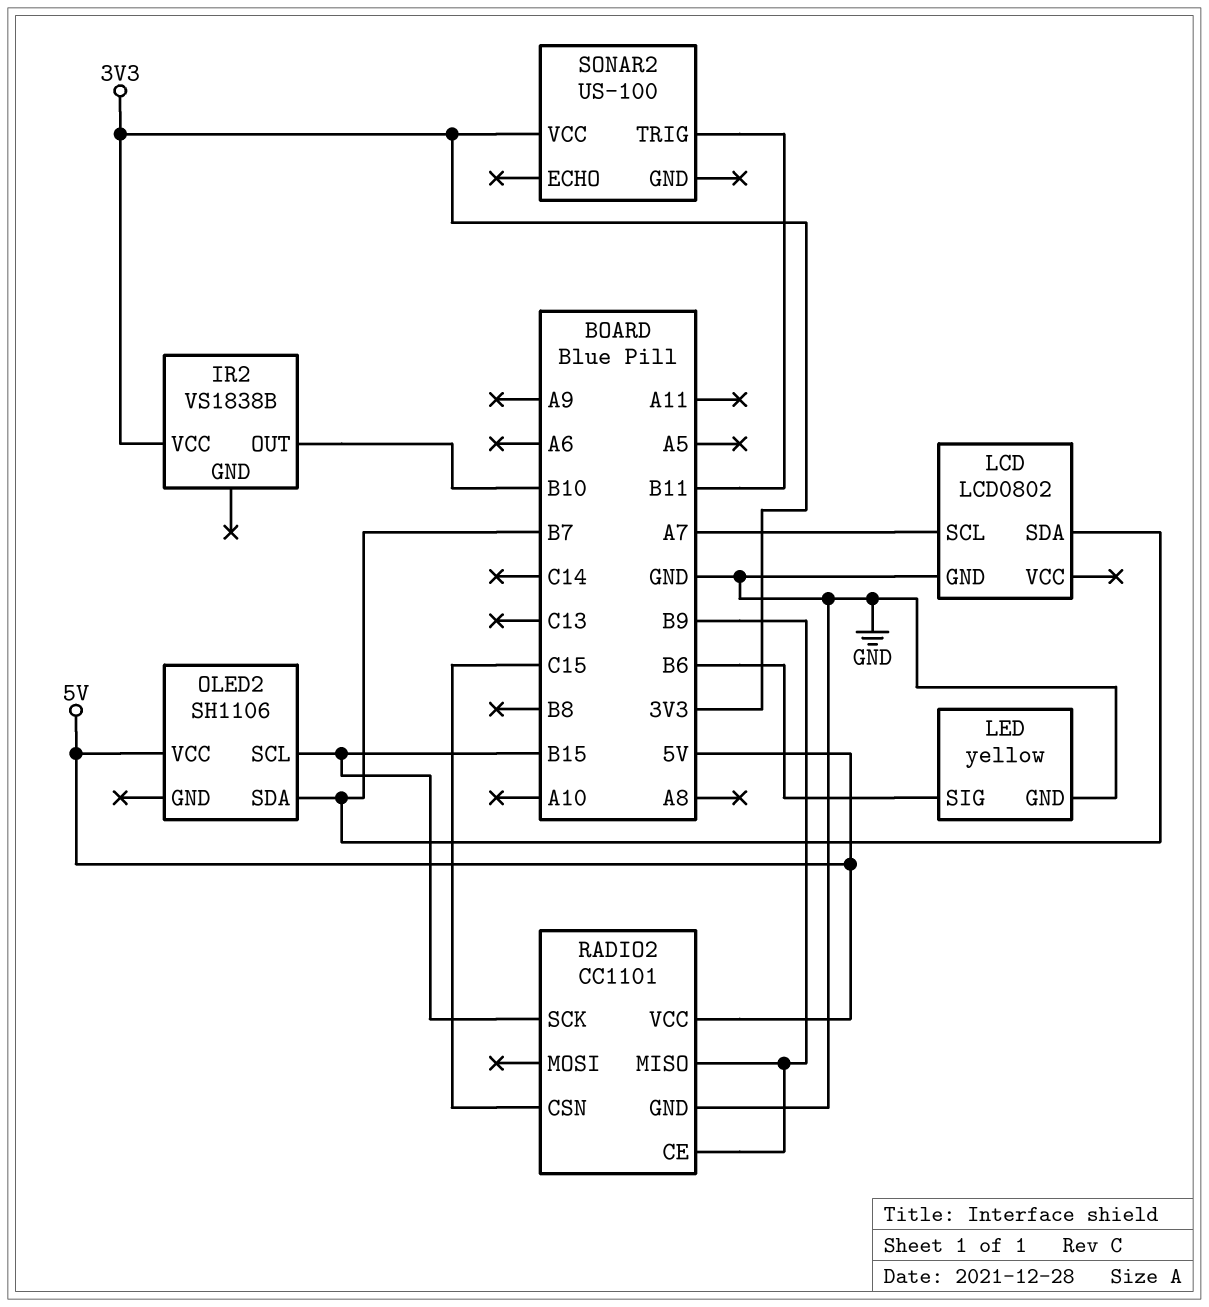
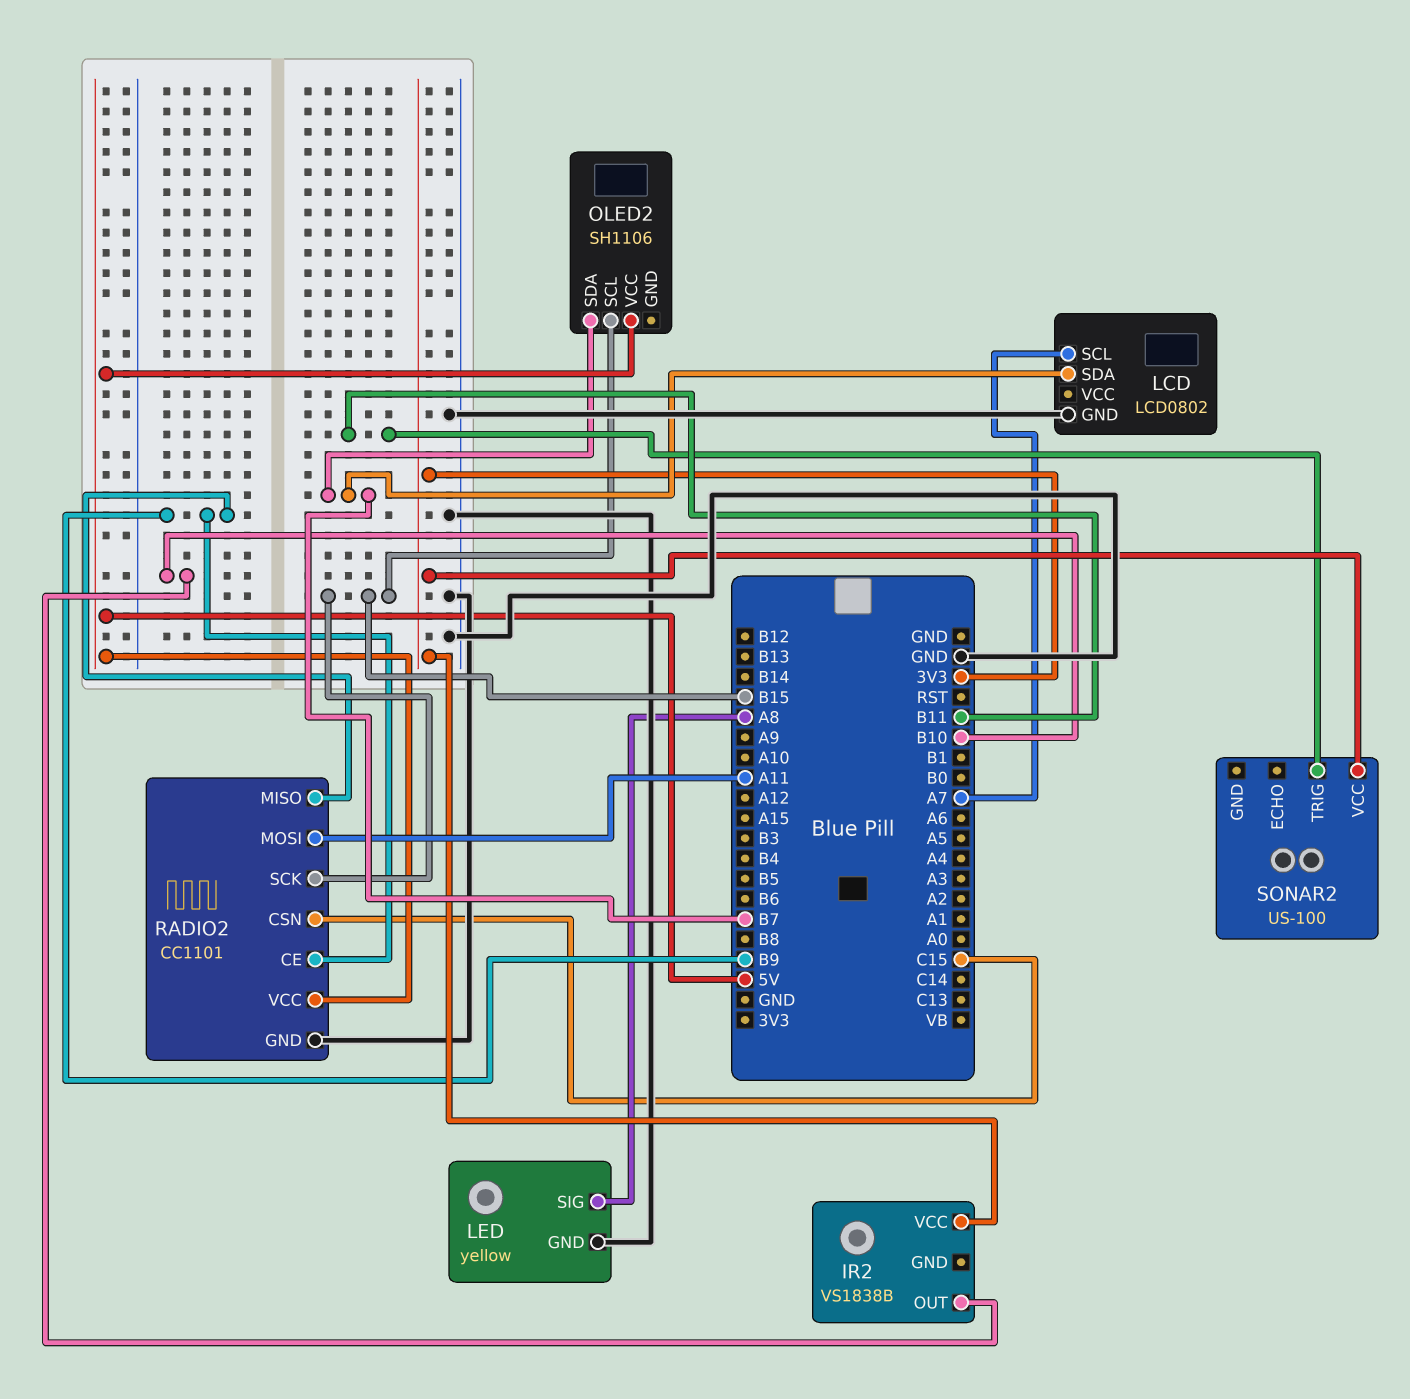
LED pin SIG: B6 -> A8
RADIO2 pin MOSI: none -> A11

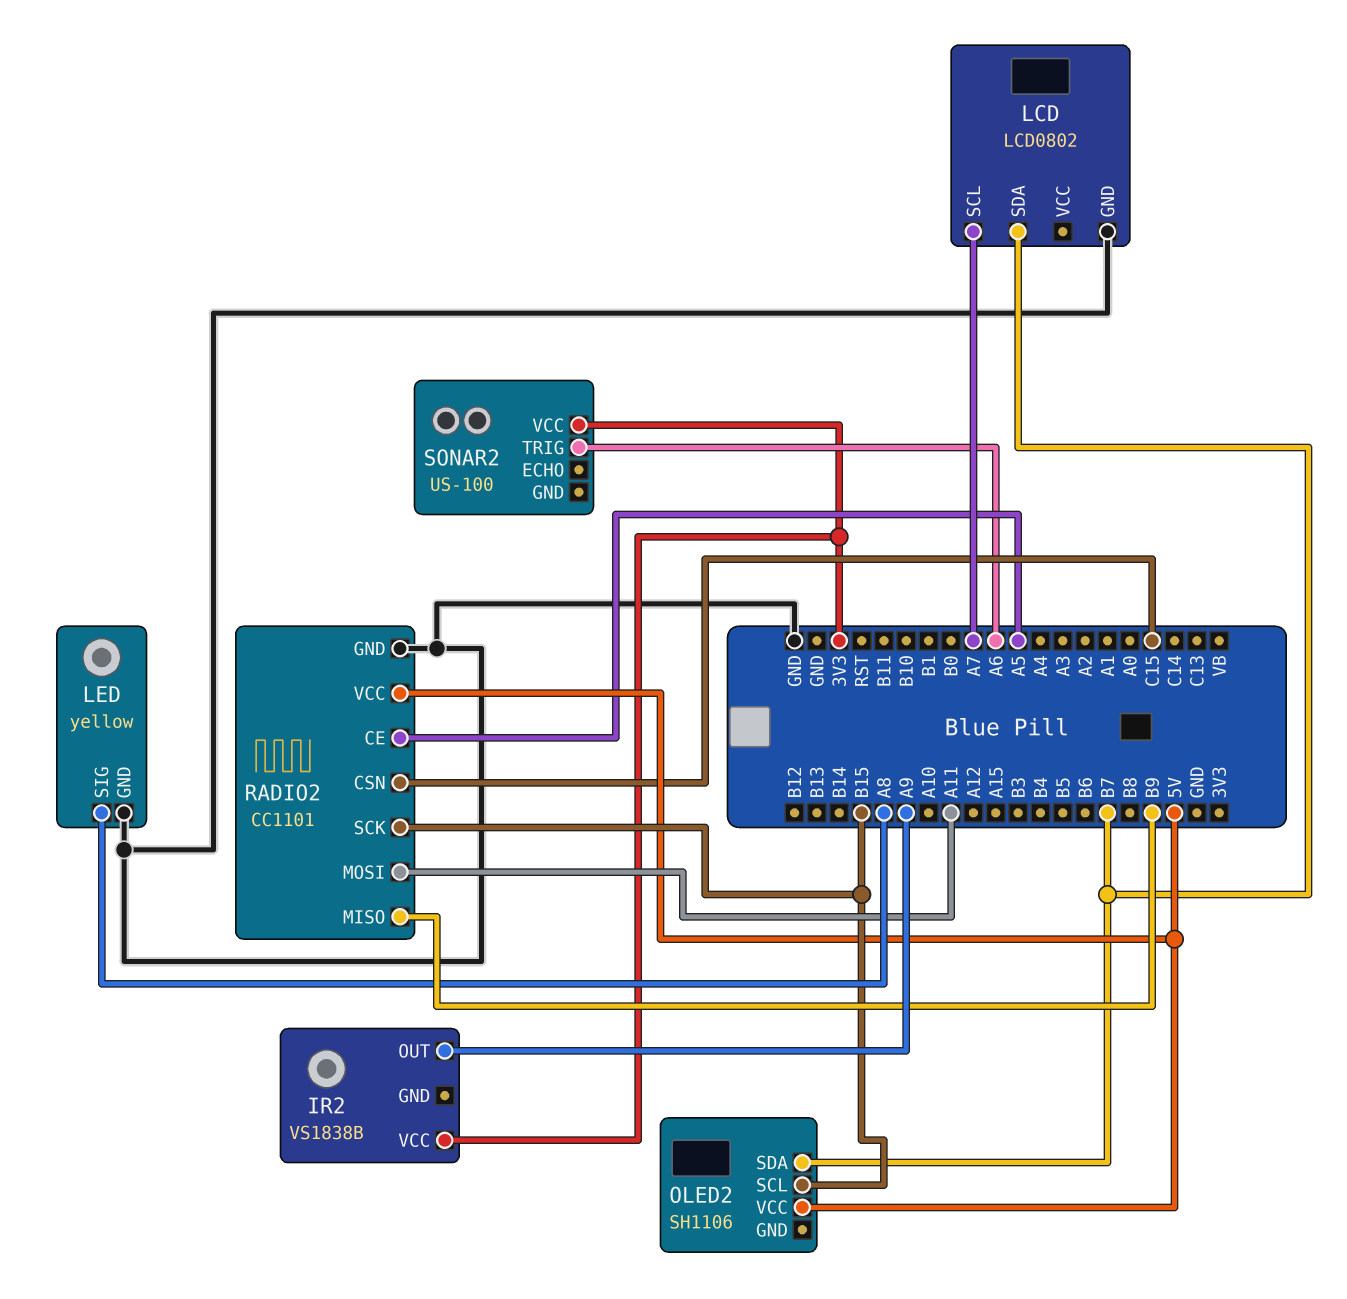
IR2 pin OUT: B10 -> A9
RADIO2 pin CE: B9 -> A5
SONAR2 pin TRIG: B11 -> A6

